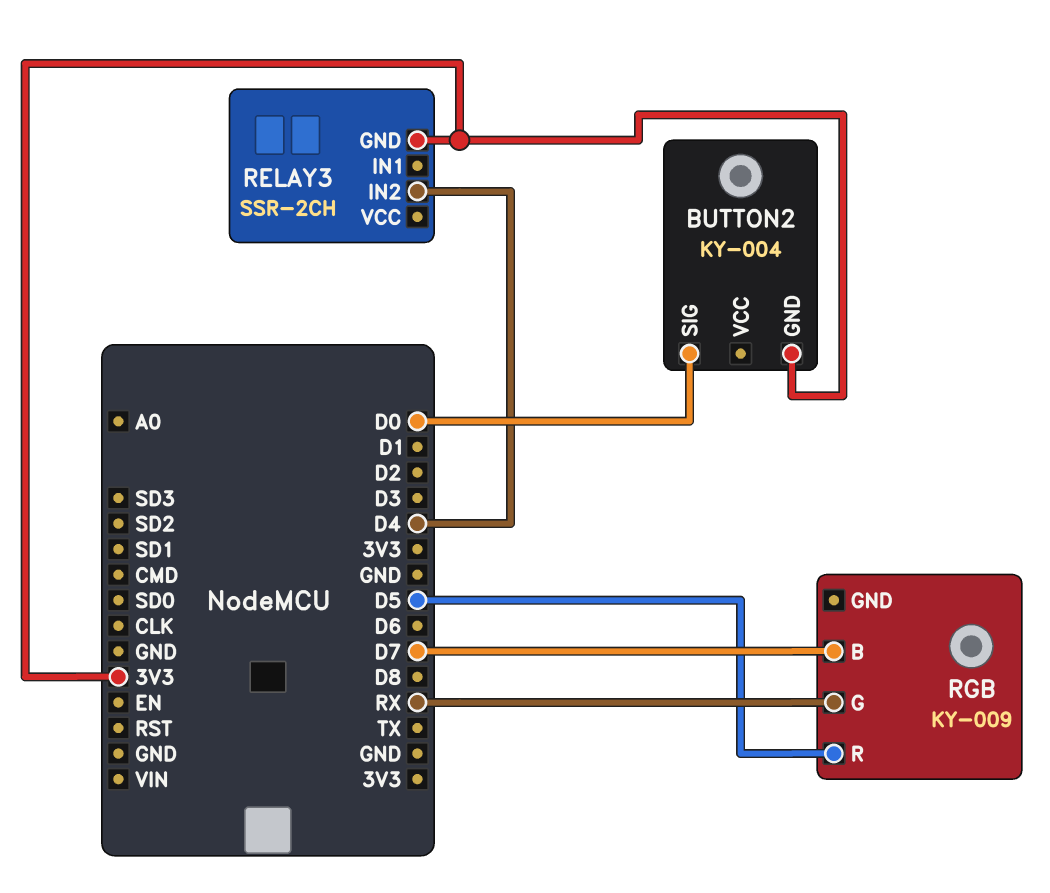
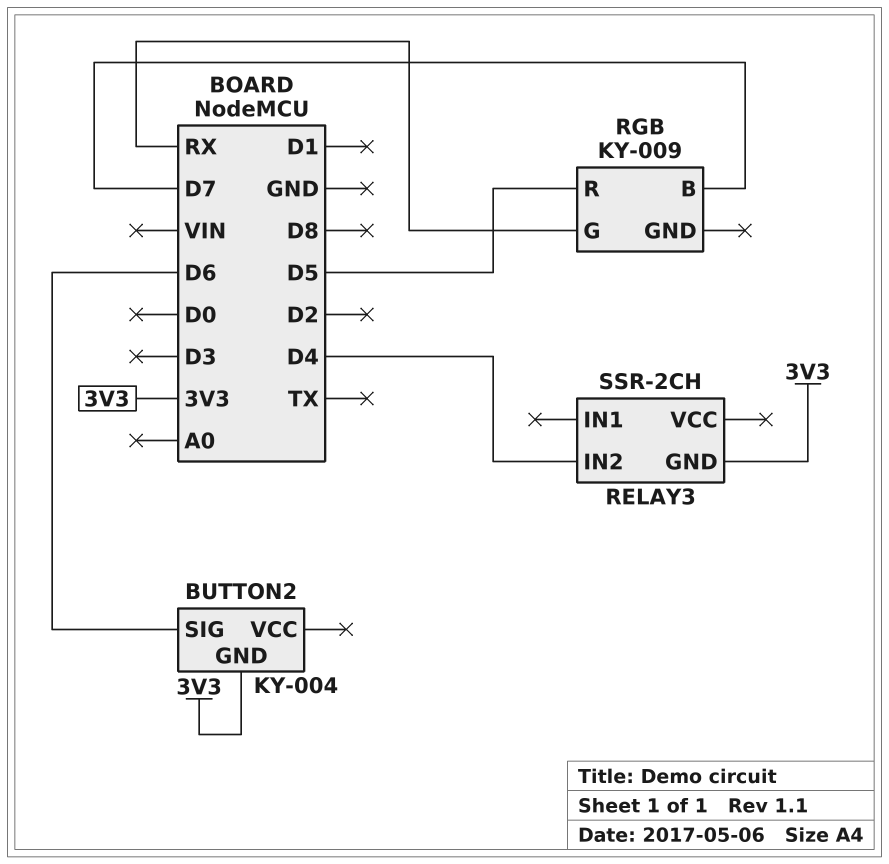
BUTTON2 pin SIG: D0 -> D6

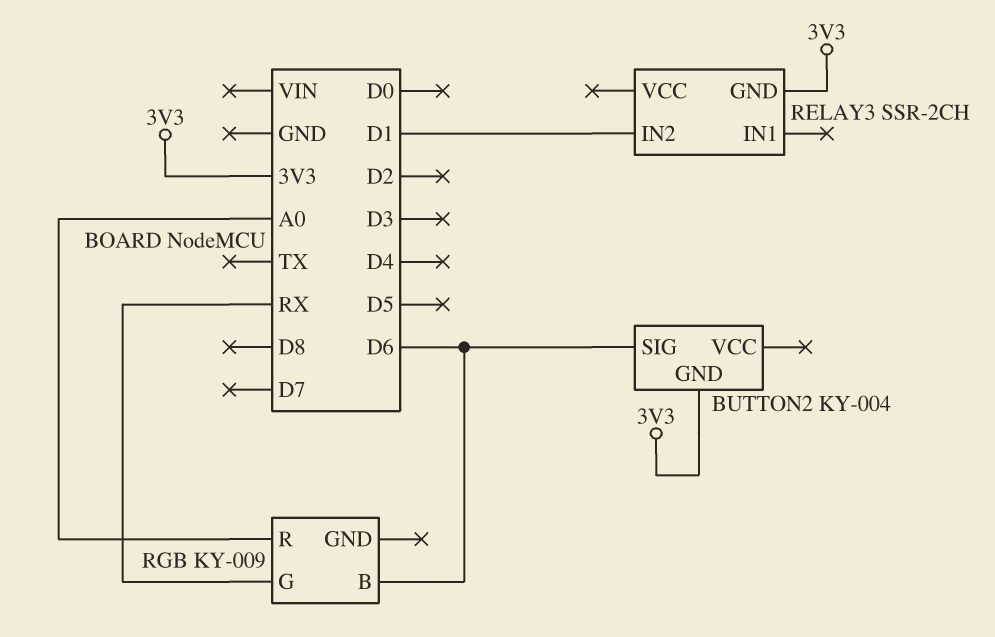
RELAY3 pin IN2: D4 -> D1
RGB pin B: D7 -> D6
RGB pin R: D5 -> A0

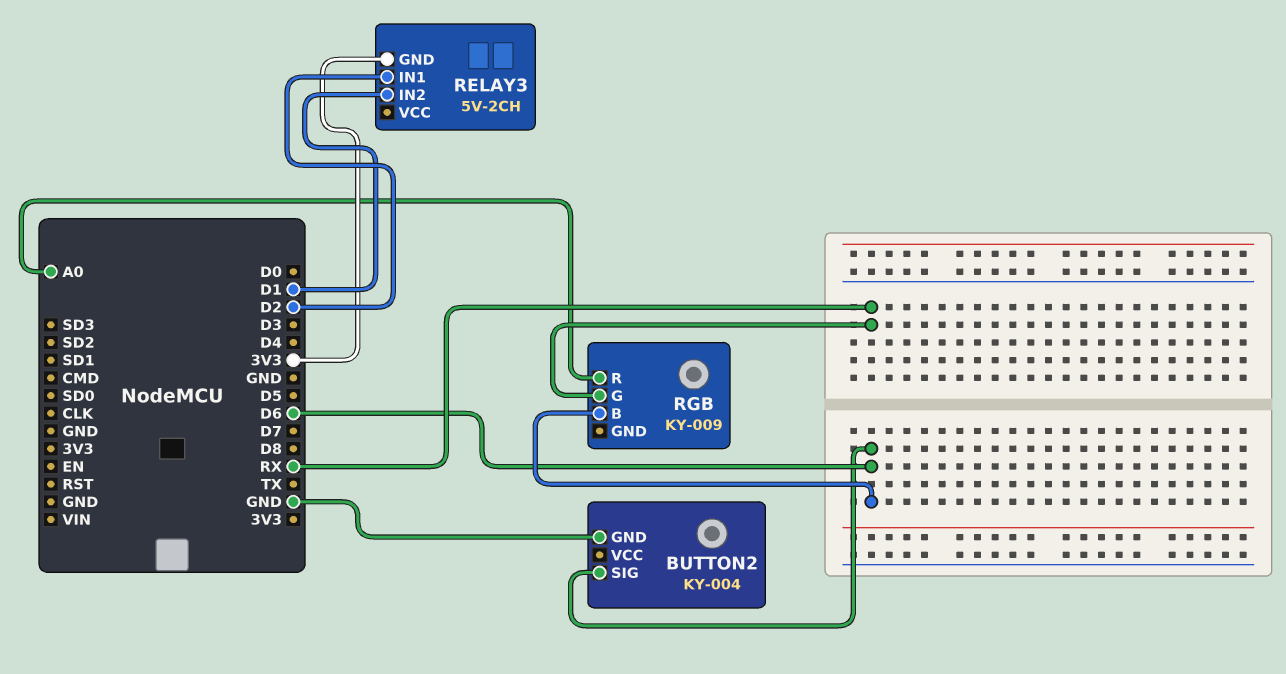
BUTTON2 pin GND: 3V3 -> GND
RELAY3: SSR-2CH -> 5V-2CH
RELAY3 pin IN1: none -> D2

